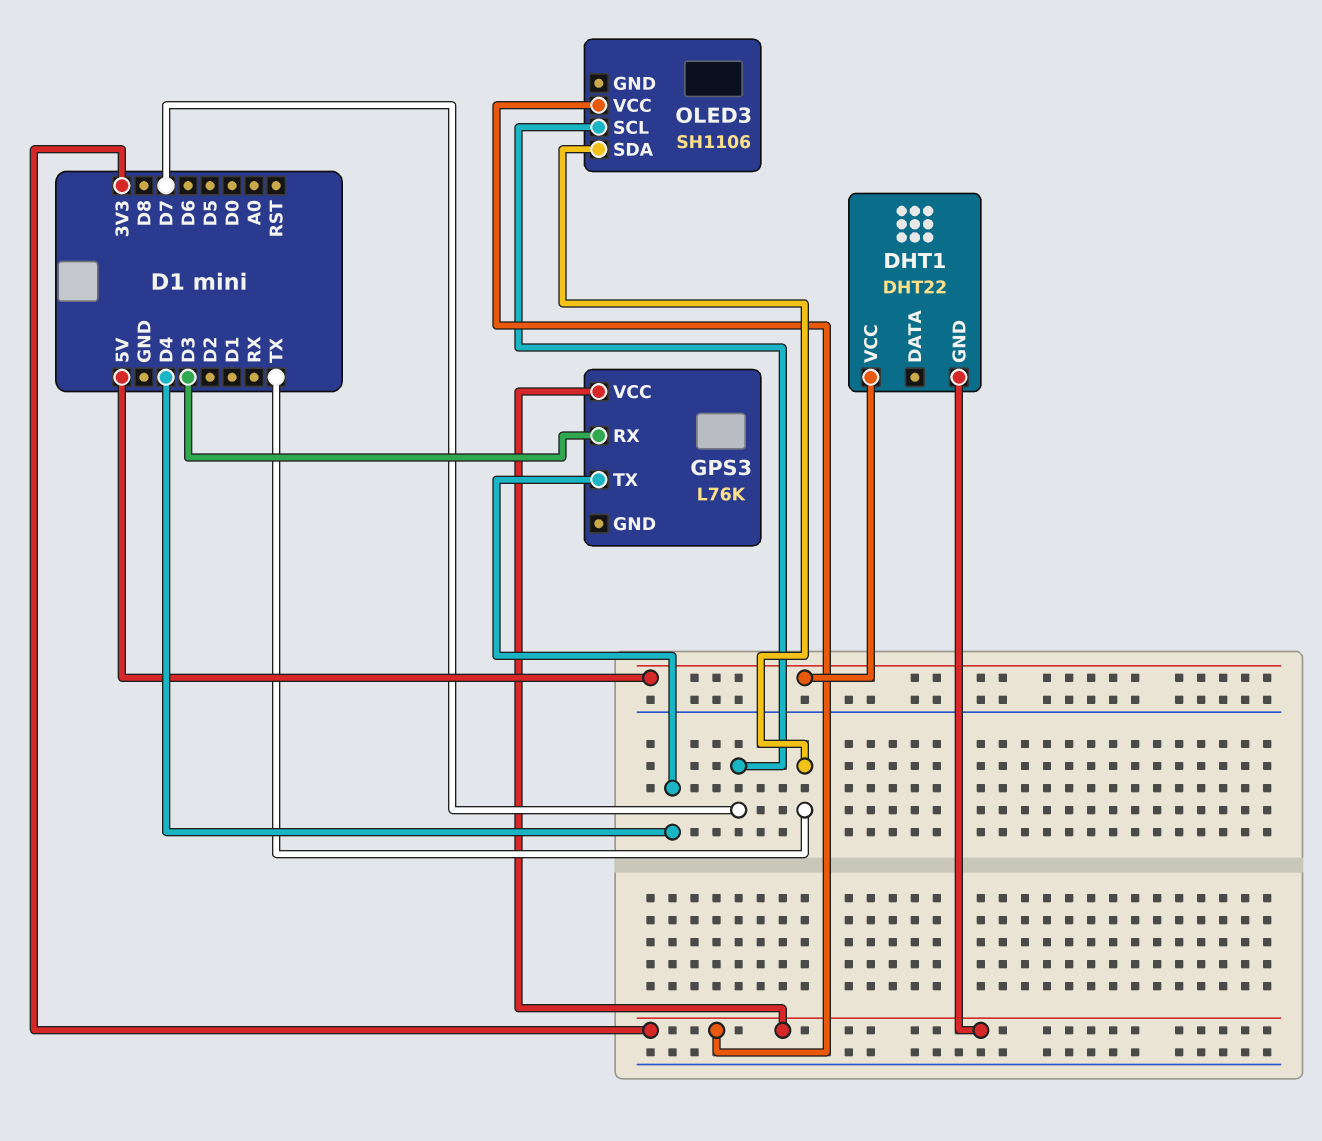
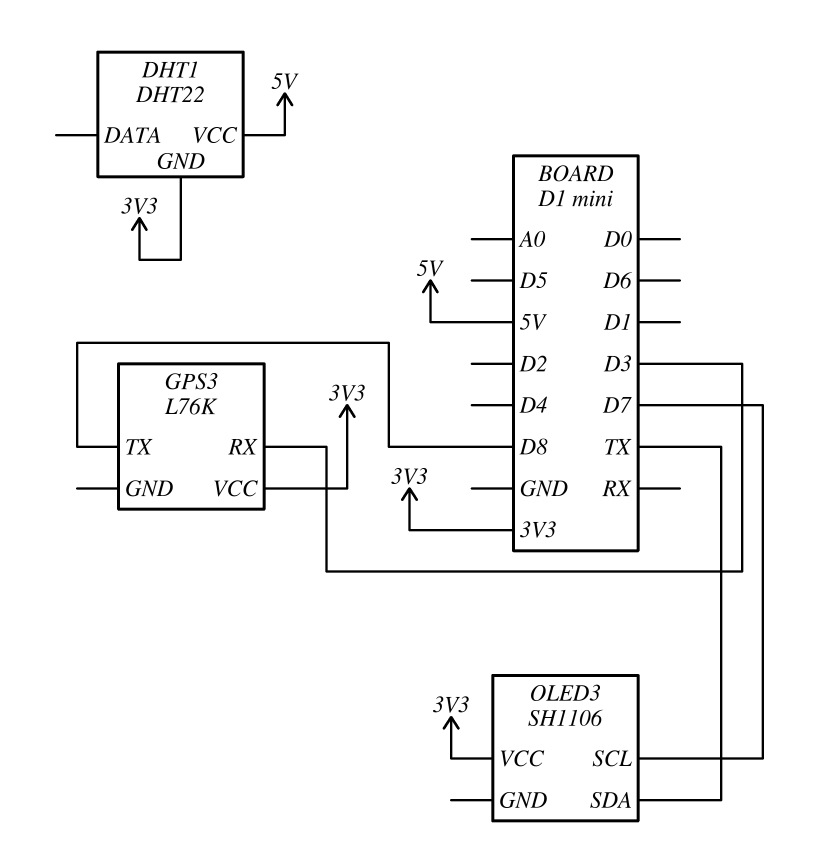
GPS3 pin TX: D4 -> D8

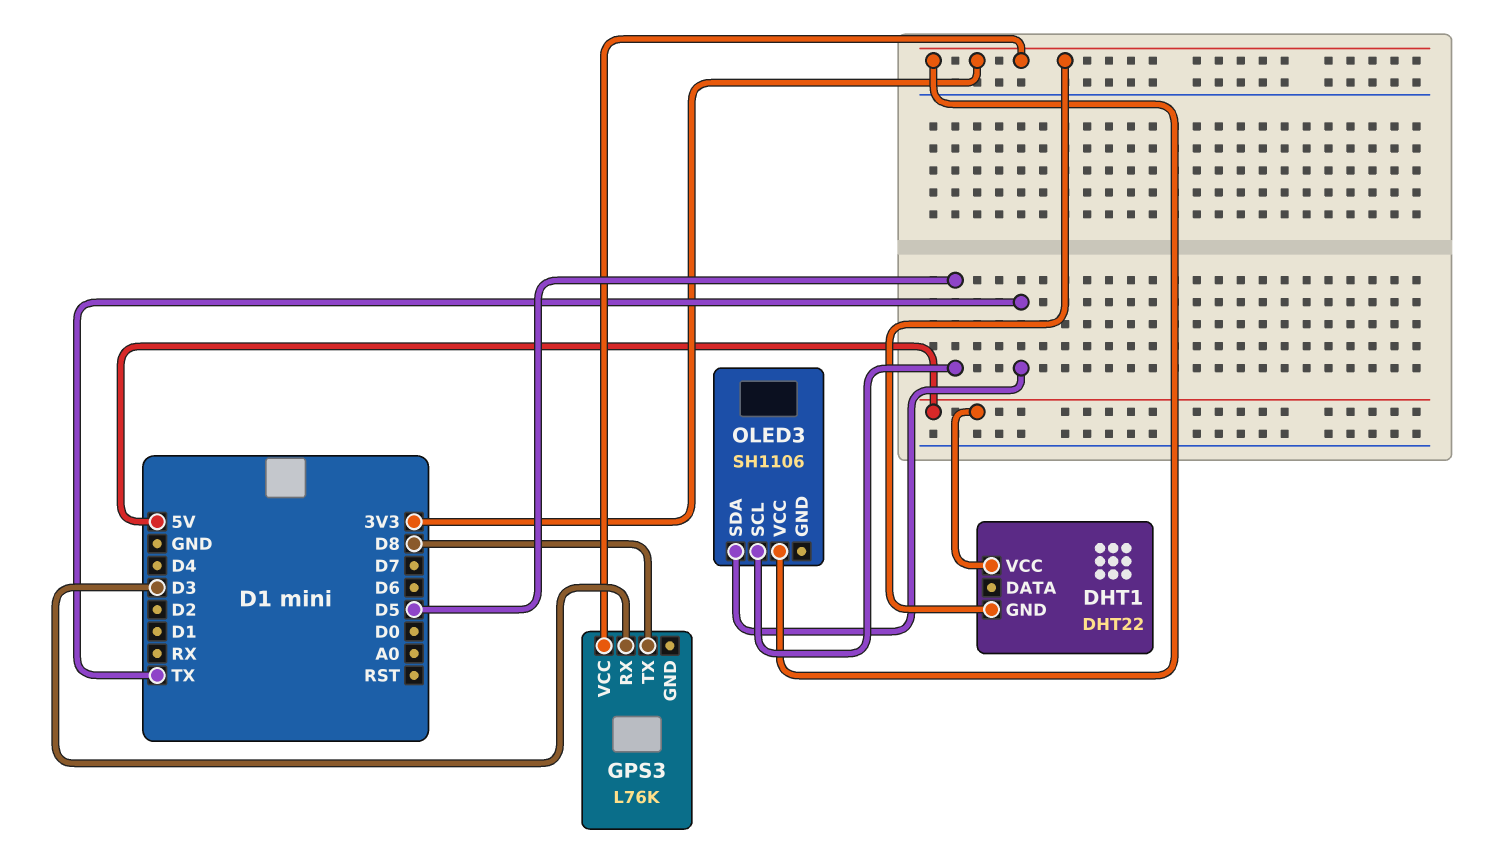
OLED3 pin SCL: D7 -> D5

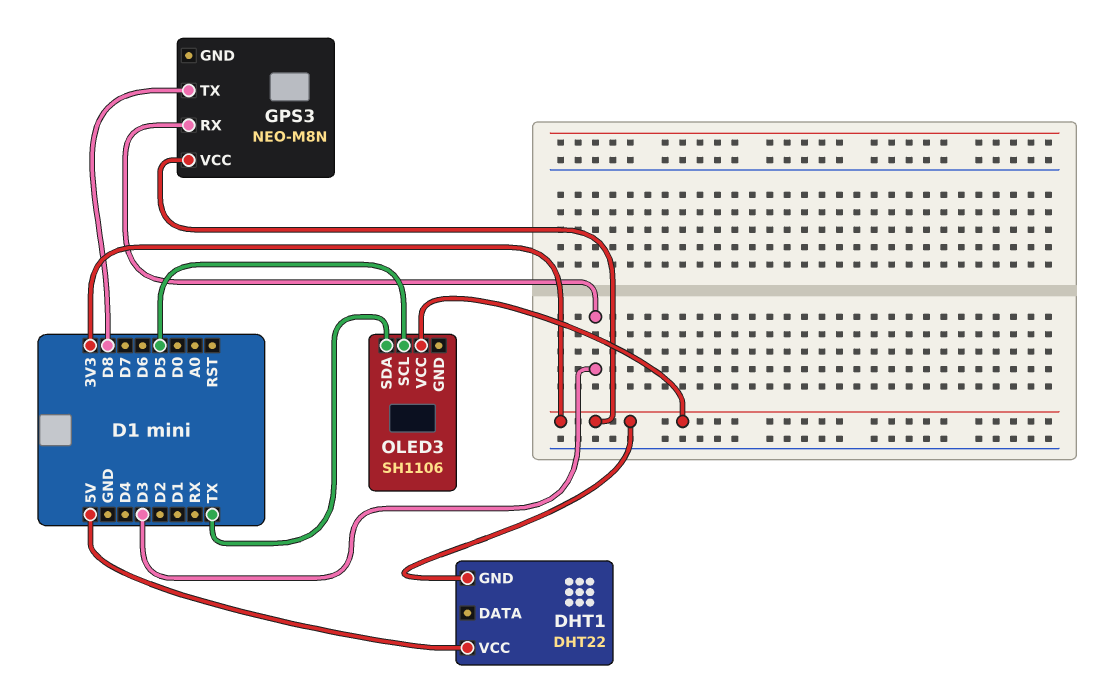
GPS3: L76K -> NEO-M8N

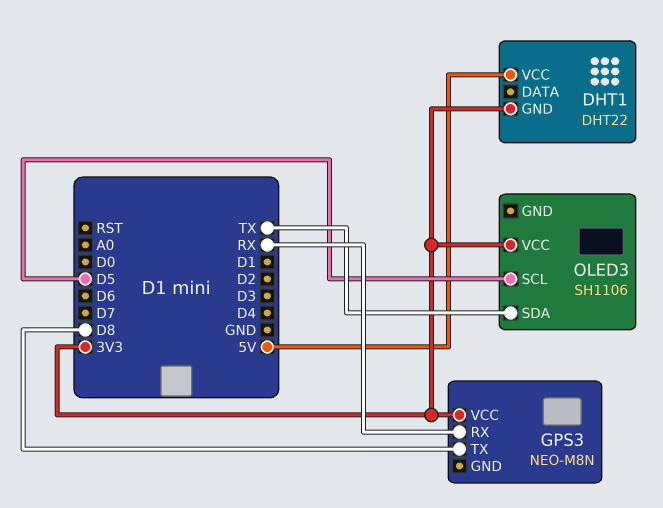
GPS3 pin RX: D3 -> RX

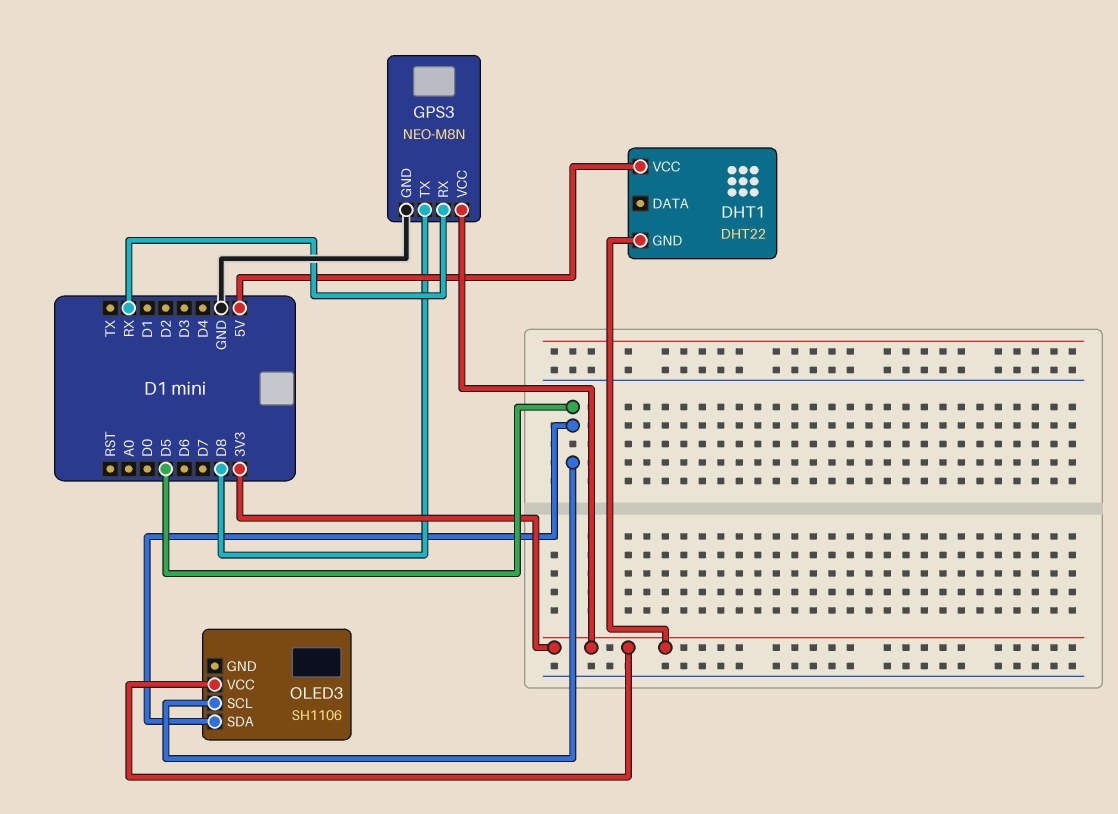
GPS3 pin GND: none -> GND
OLED3 pin SDA: TX -> D5

